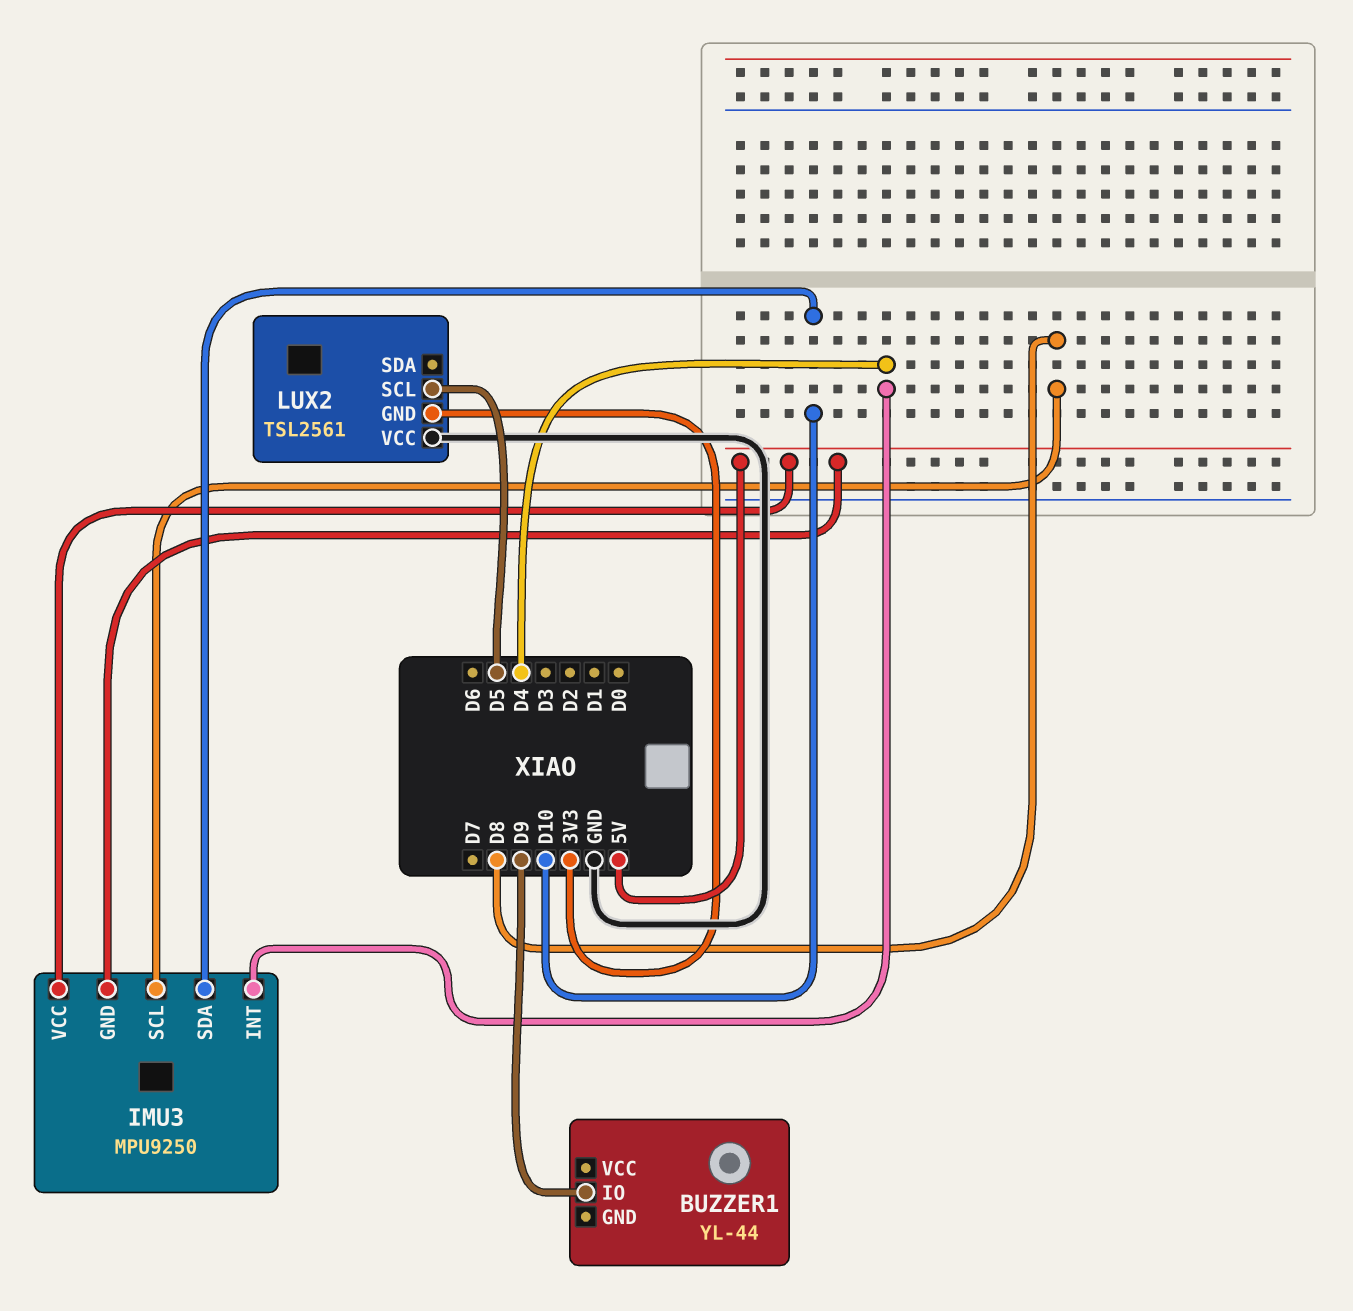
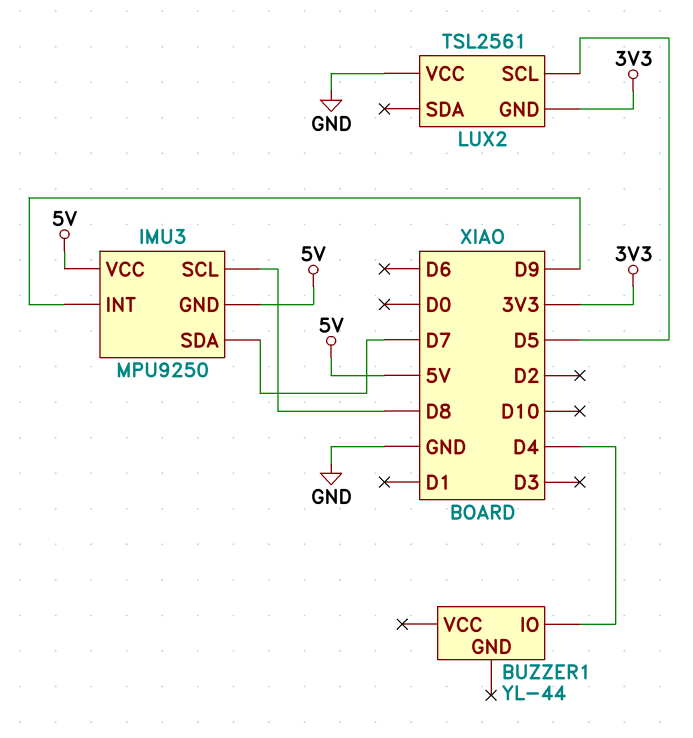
BUZZER1 pin IO: D9 -> D4
IMU3 pin INT: D4 -> D9
IMU3 pin SDA: D10 -> D7

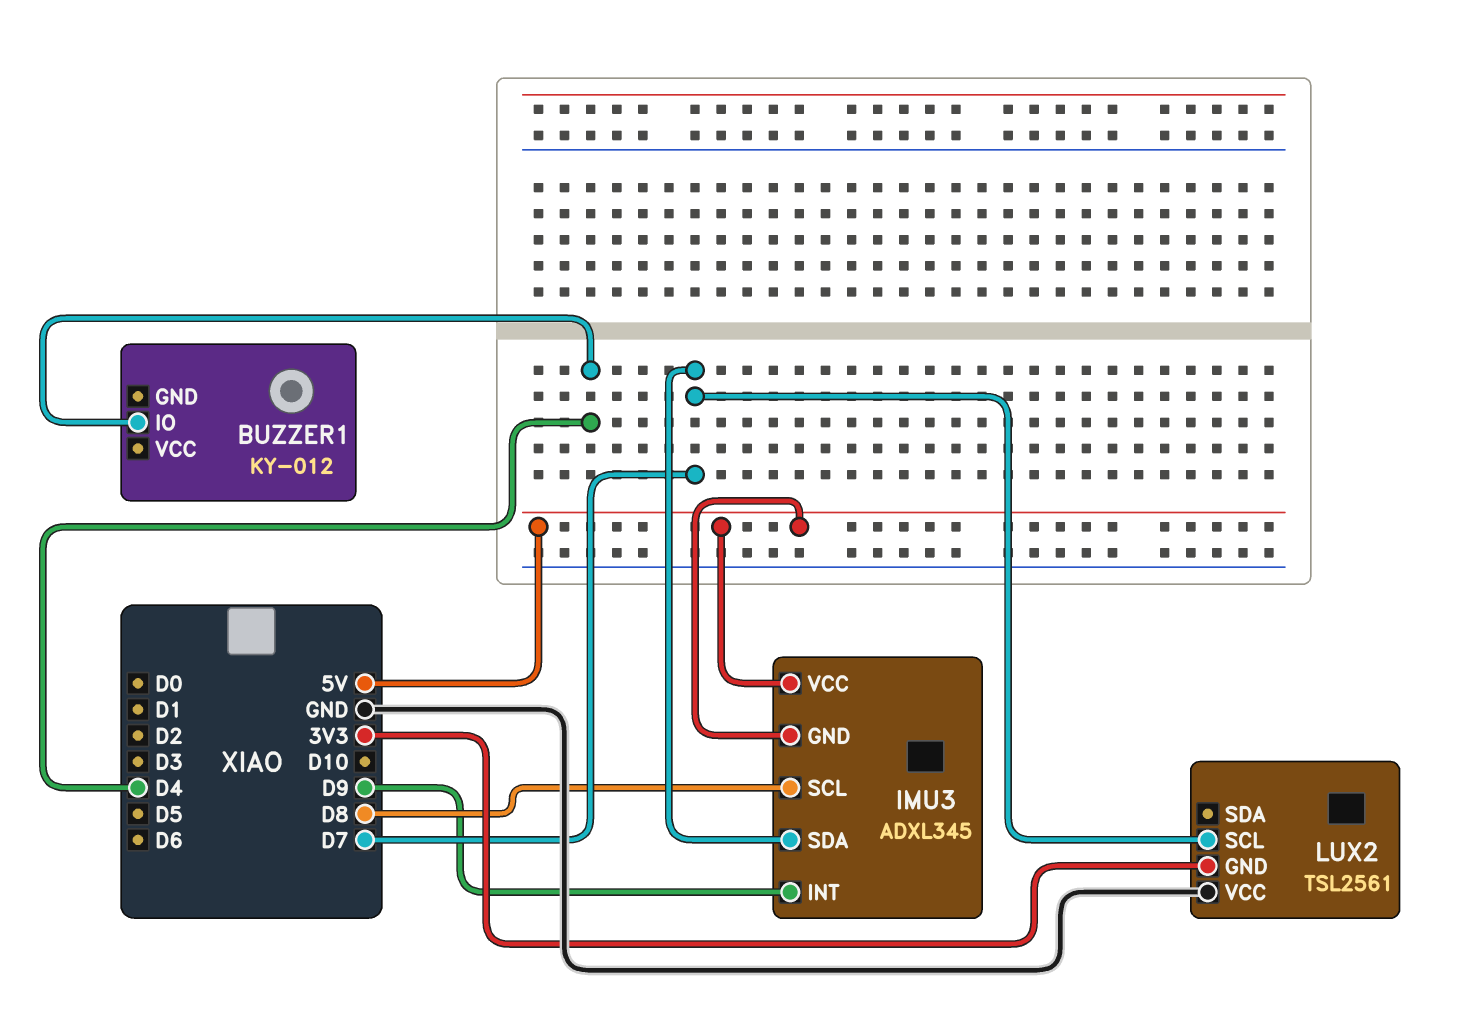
BUZZER1: YL-44 -> KY-012
IMU3: MPU9250 -> ADXL345
LUX2 pin SCL: D5 -> D7

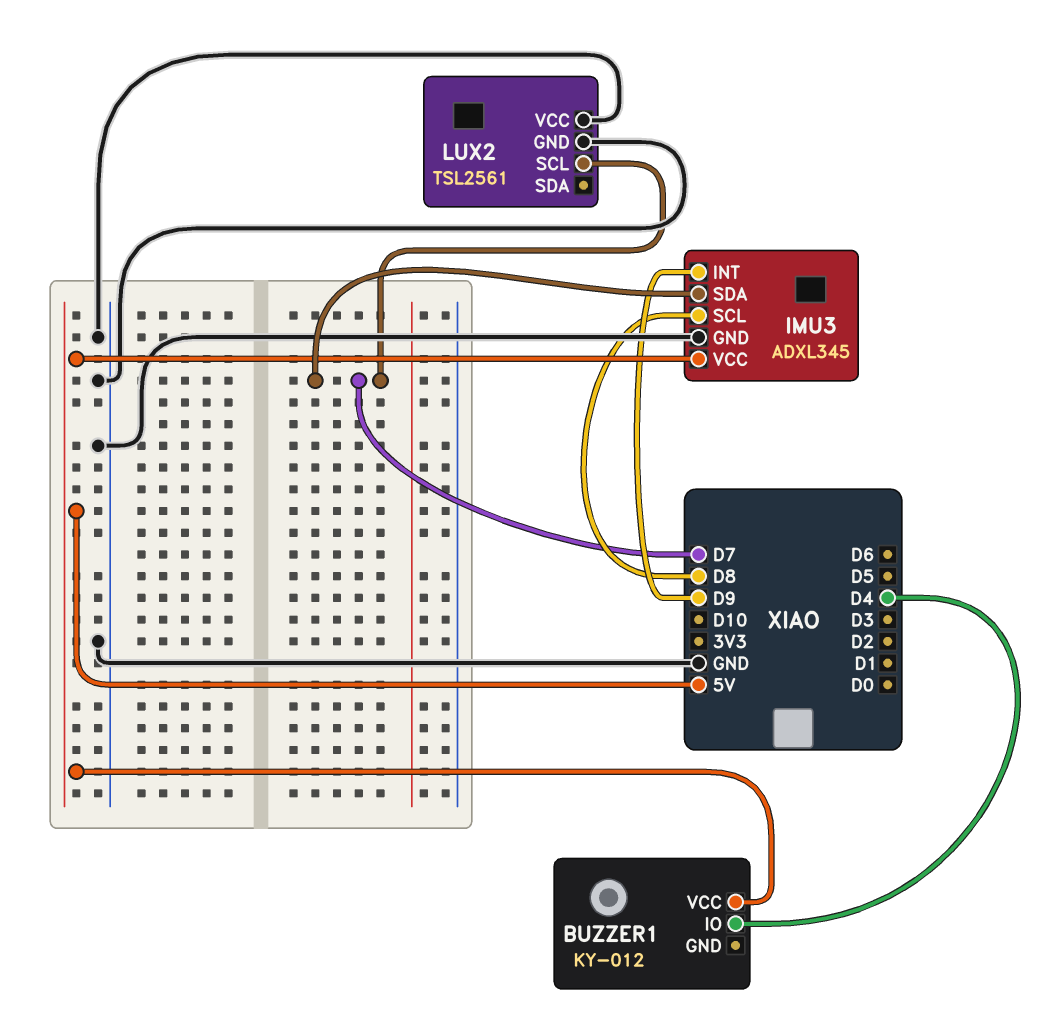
BUZZER1 pin VCC: none -> 5V
IMU3 pin GND: 5V -> GND
LUX2 pin GND: 3V3 -> GND

